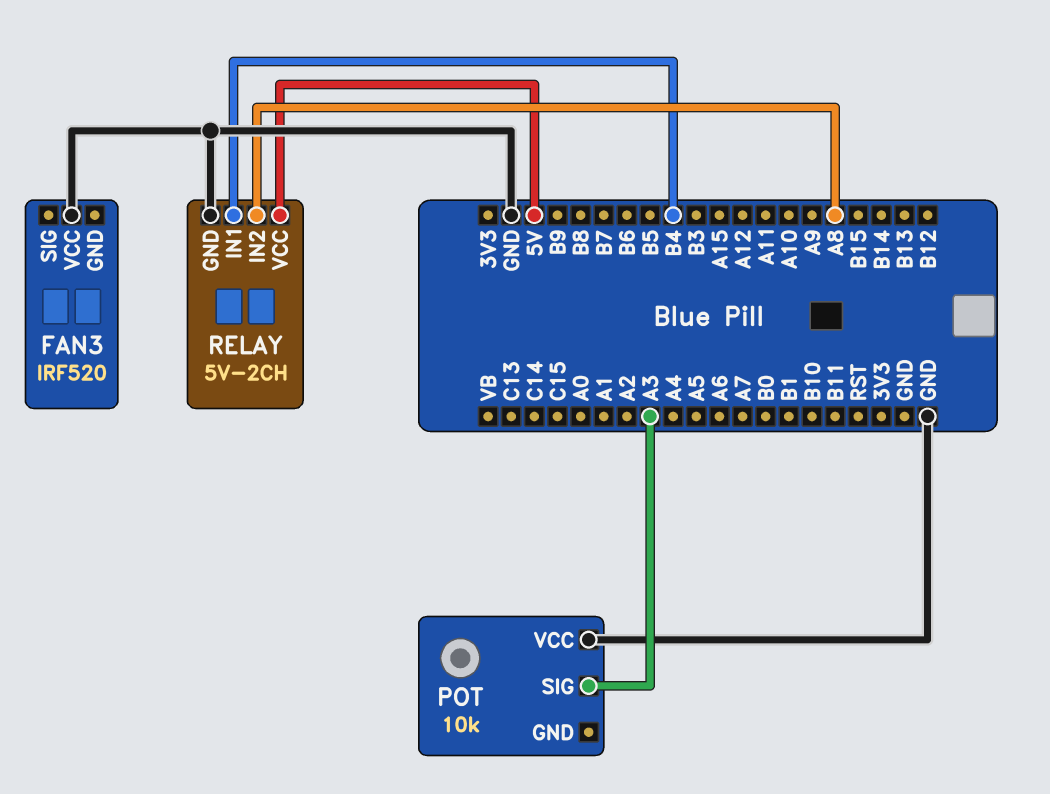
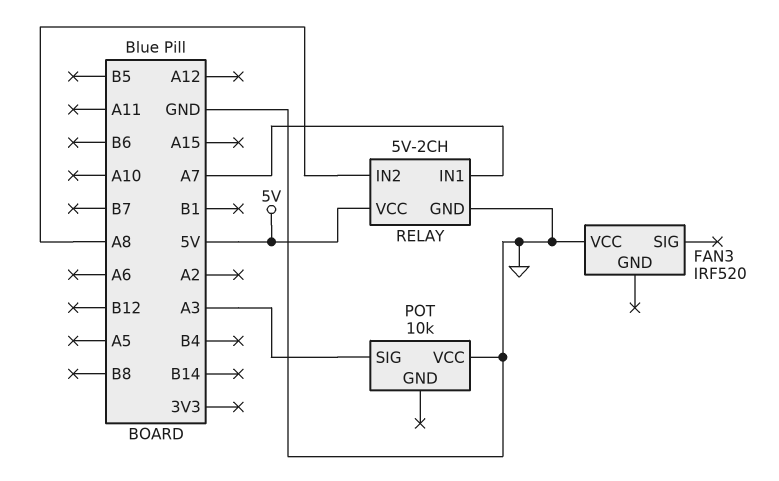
RELAY pin IN1: B4 -> A7

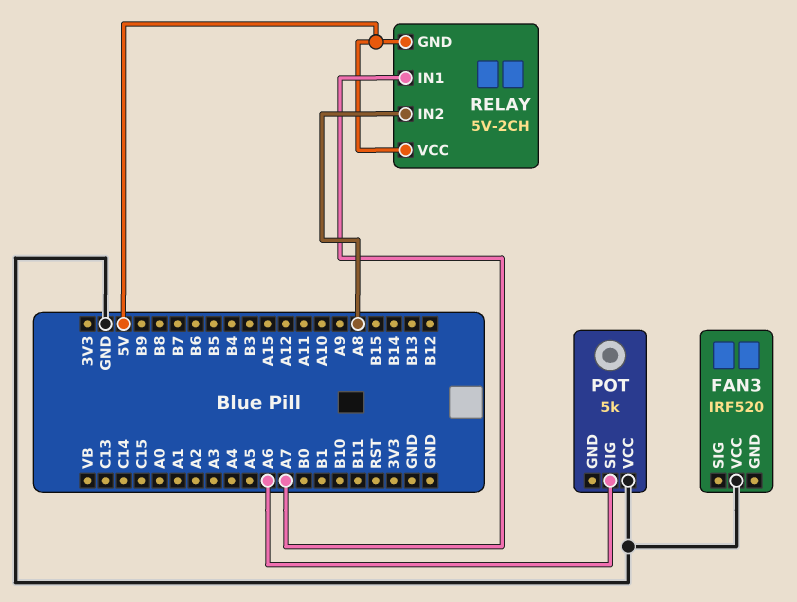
POT: 10k -> 5k
POT pin SIG: A3 -> A6
RELAY pin GND: GND -> 5V

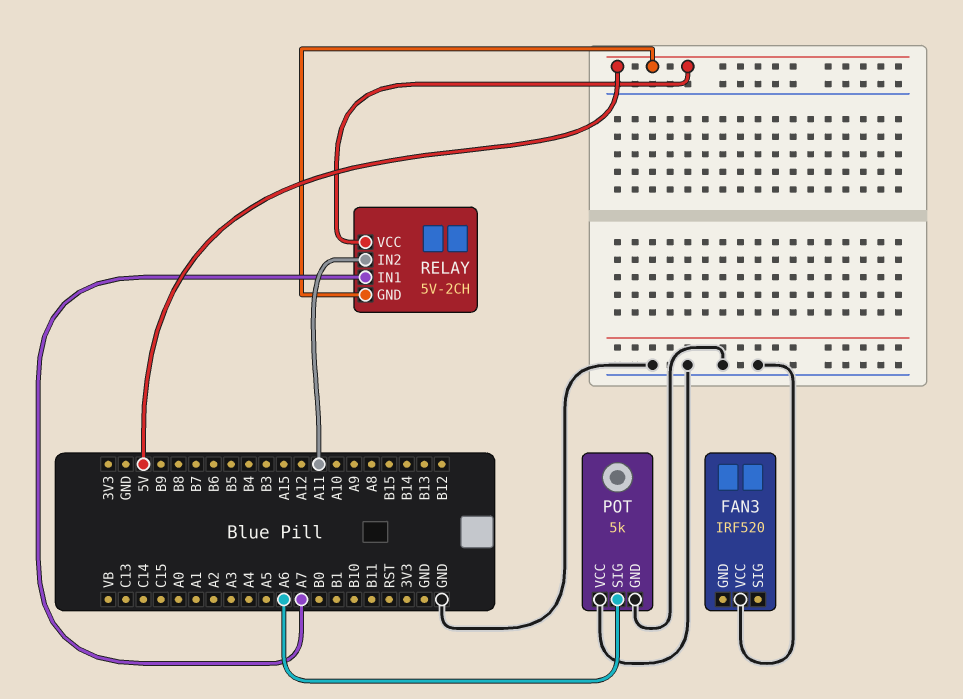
POT pin GND: none -> GND
RELAY pin IN2: A8 -> A11

